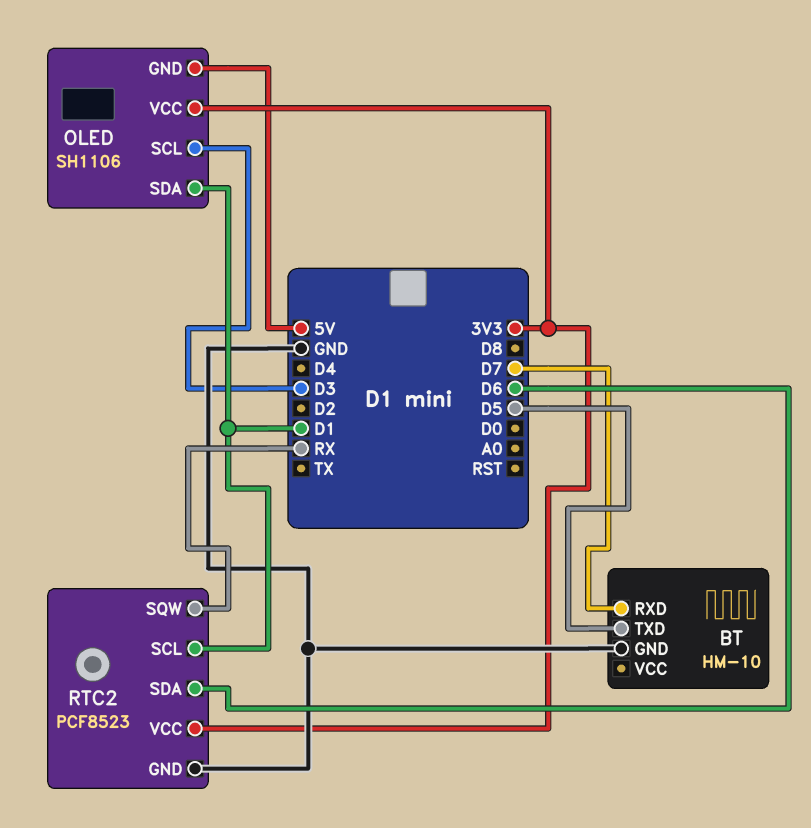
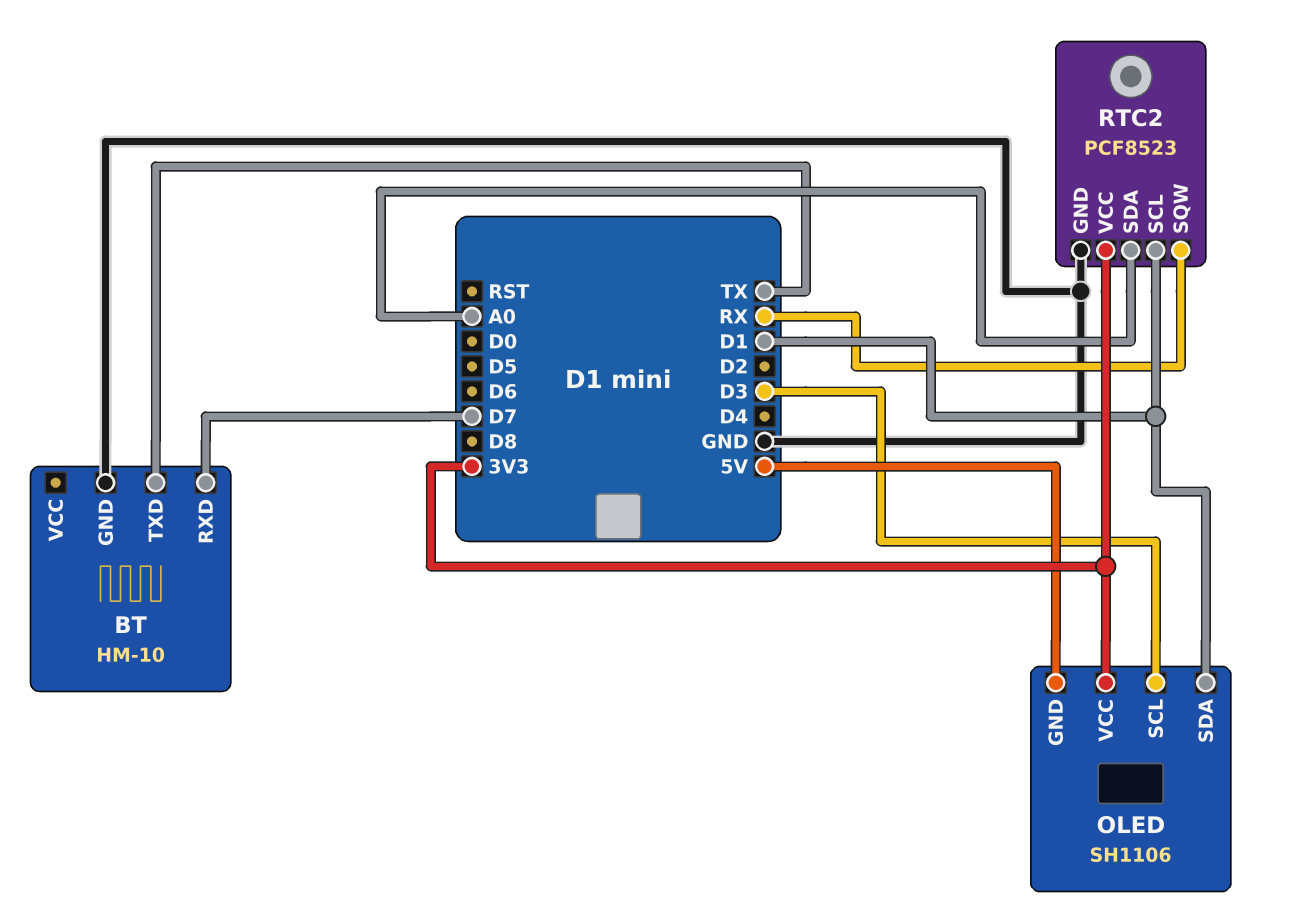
BT pin TXD: D5 -> TX
RTC2 pin SDA: D6 -> A0

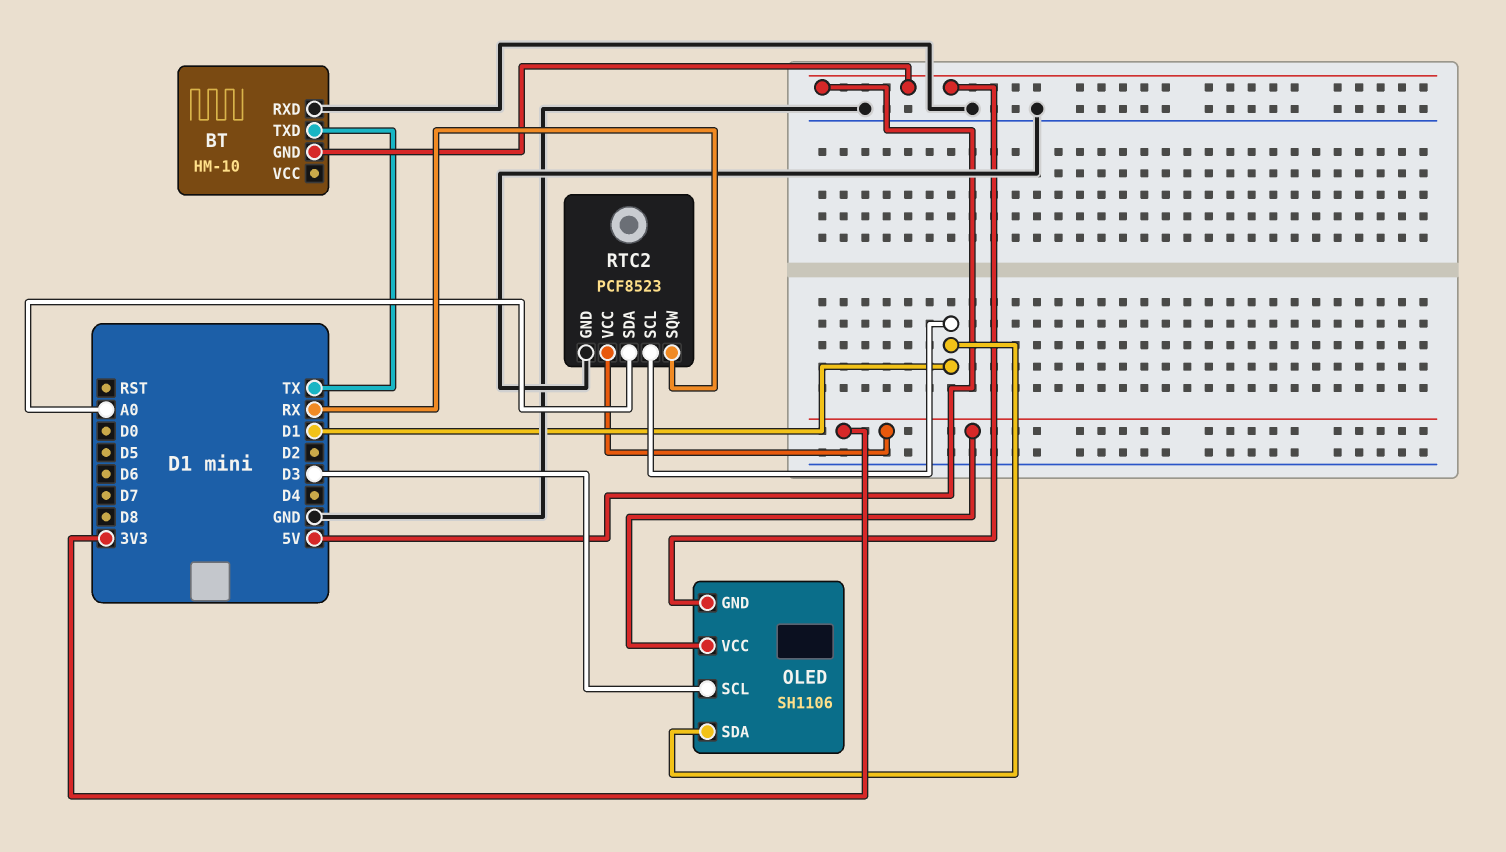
BT pin GND: GND -> 5V
BT pin RXD: D7 -> GND

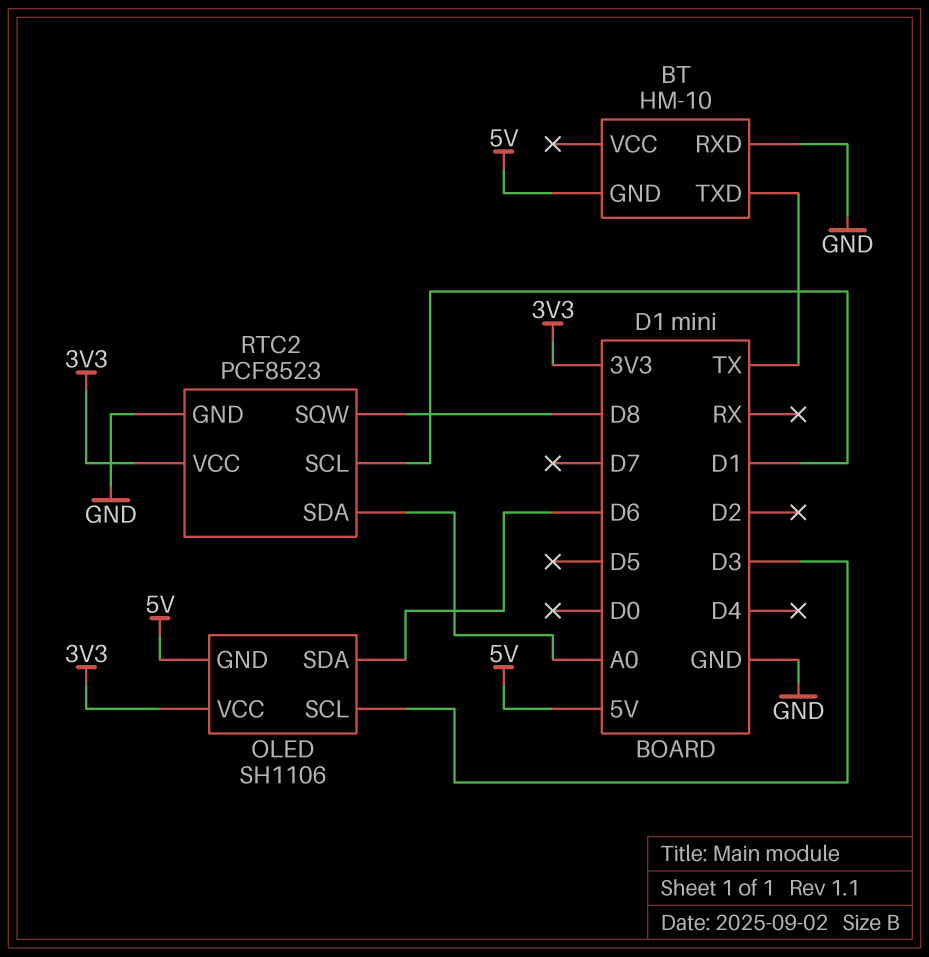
OLED pin SDA: D1 -> D6
RTC2 pin SQW: RX -> D8

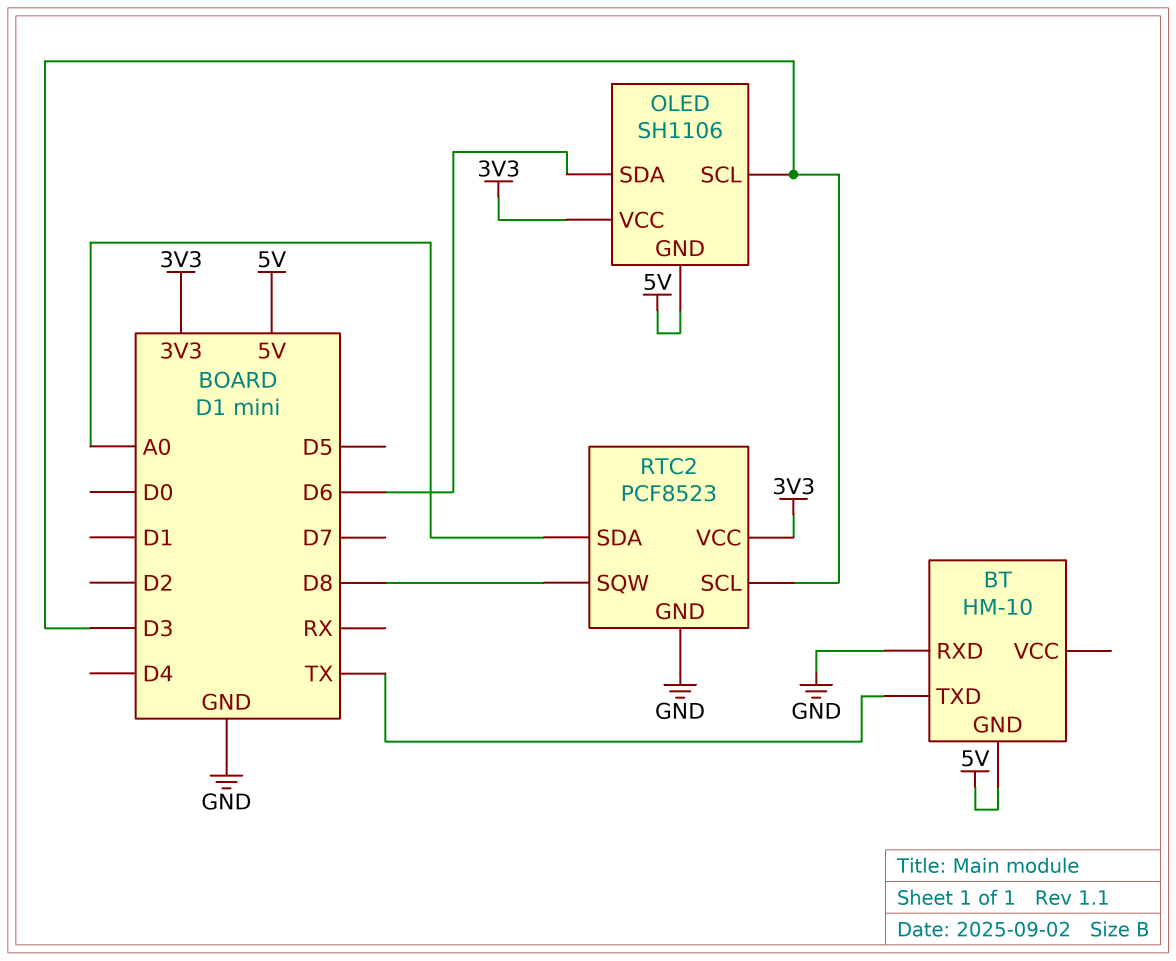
RTC2 pin SCL: D1 -> D3

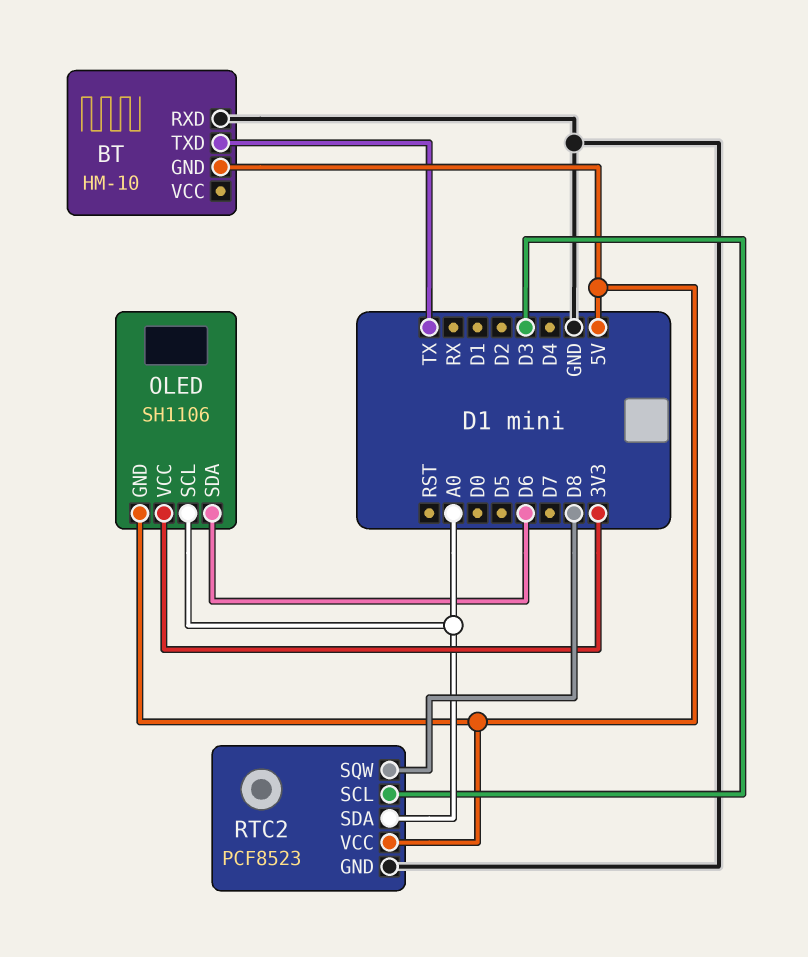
OLED pin SCL: D3 -> A0
RTC2 pin VCC: 3V3 -> 5V

